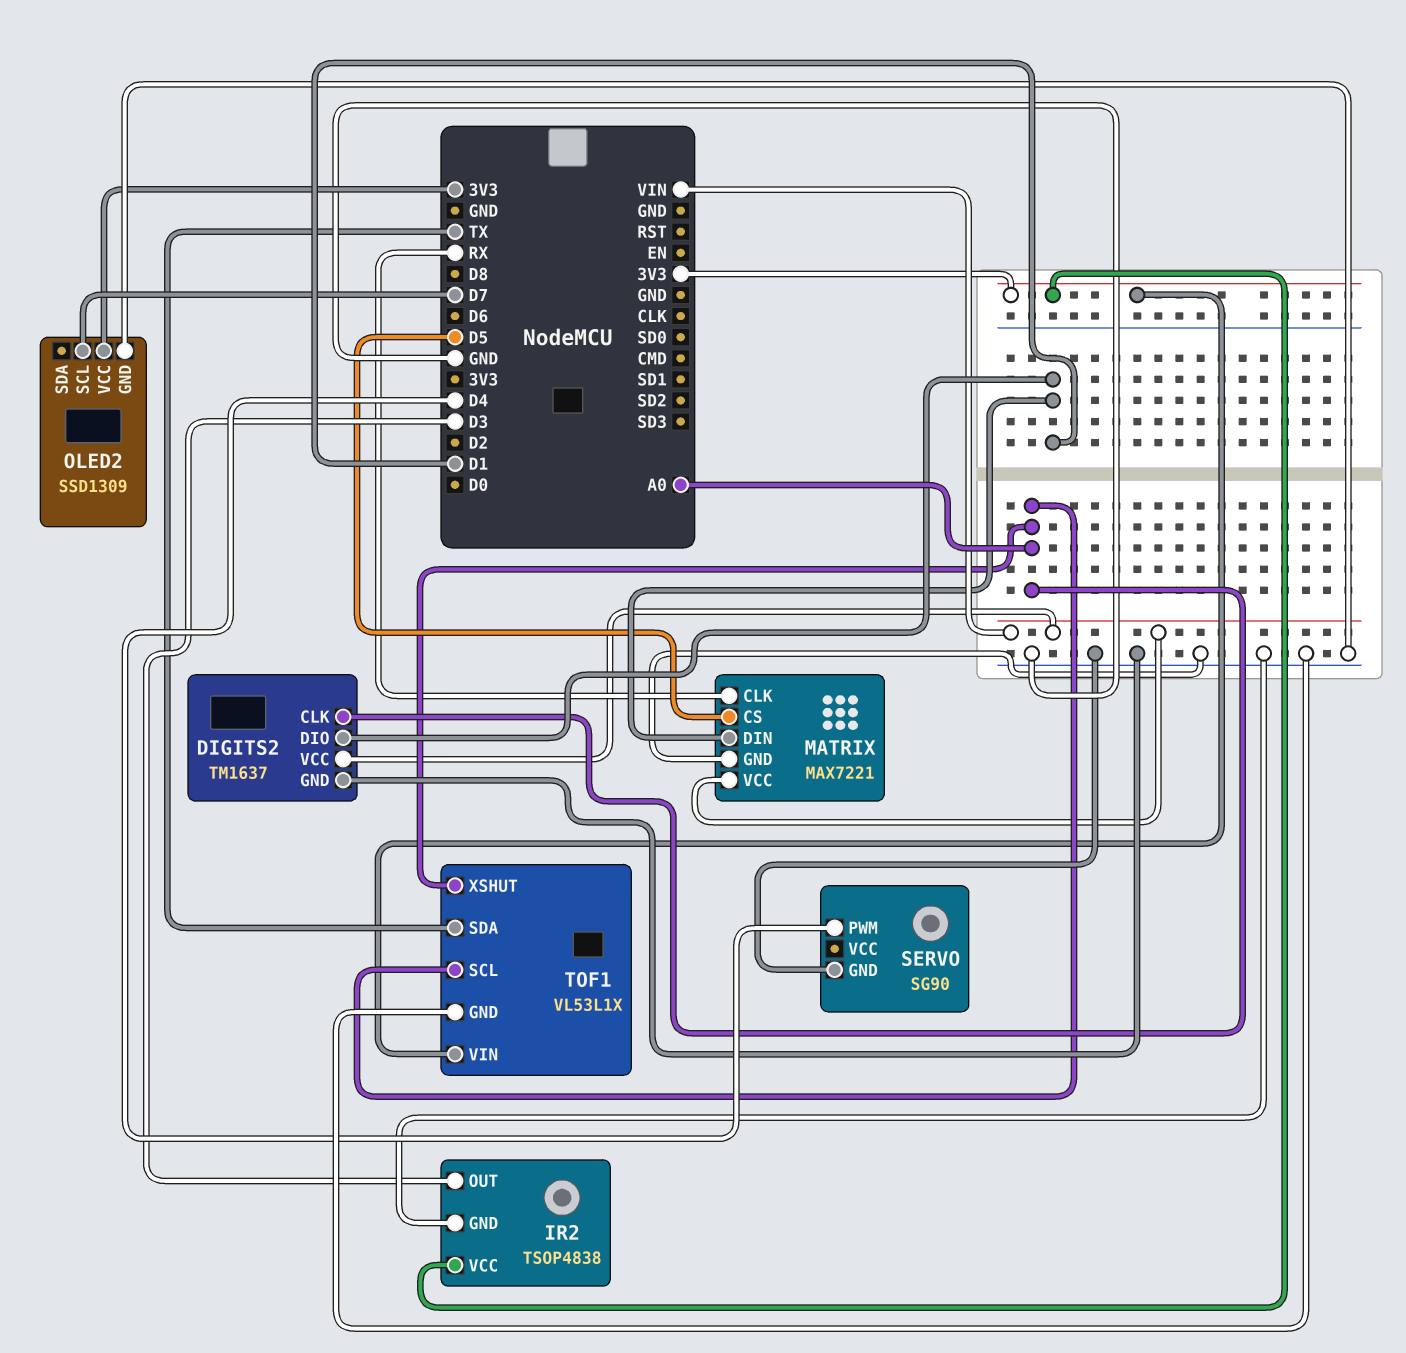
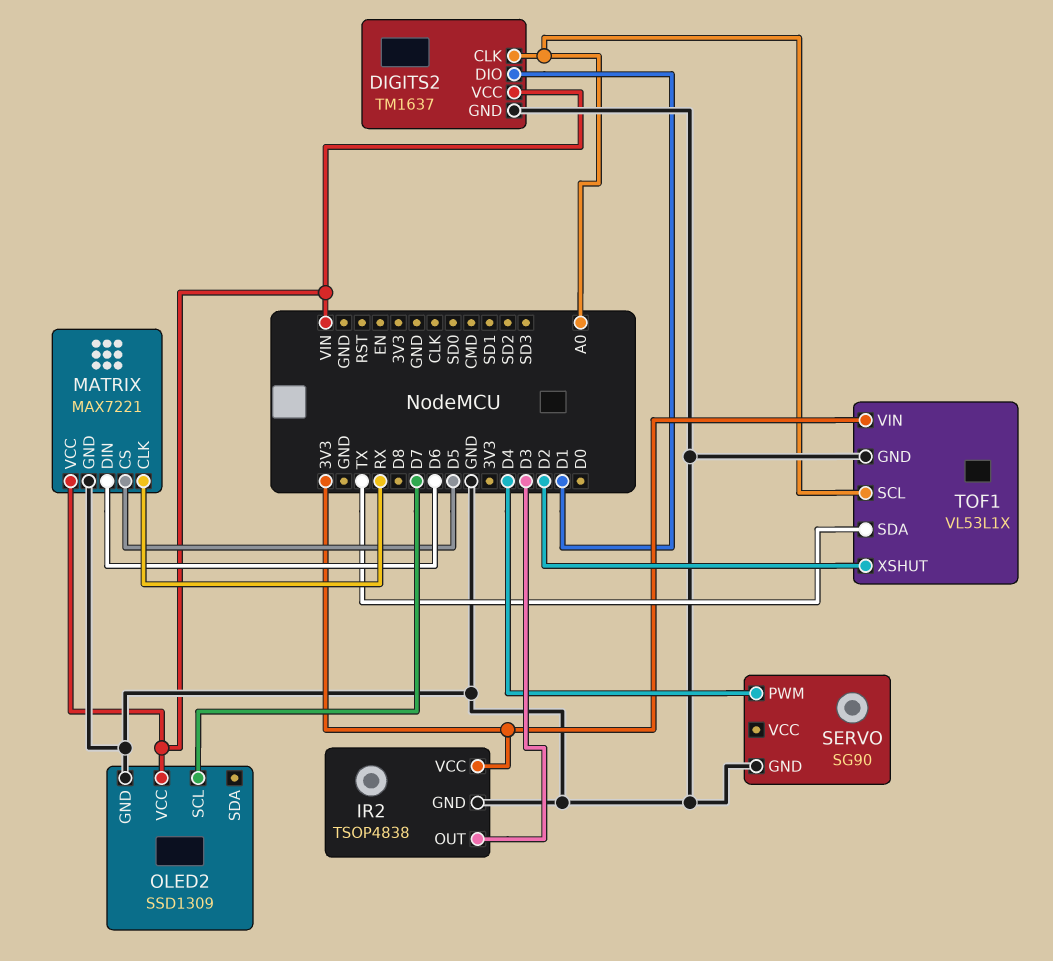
MATRIX pin DIN: D1 -> D6
OLED2 pin VCC: 3V3 -> VIN
TOF1 pin XSHUT: A0 -> D2

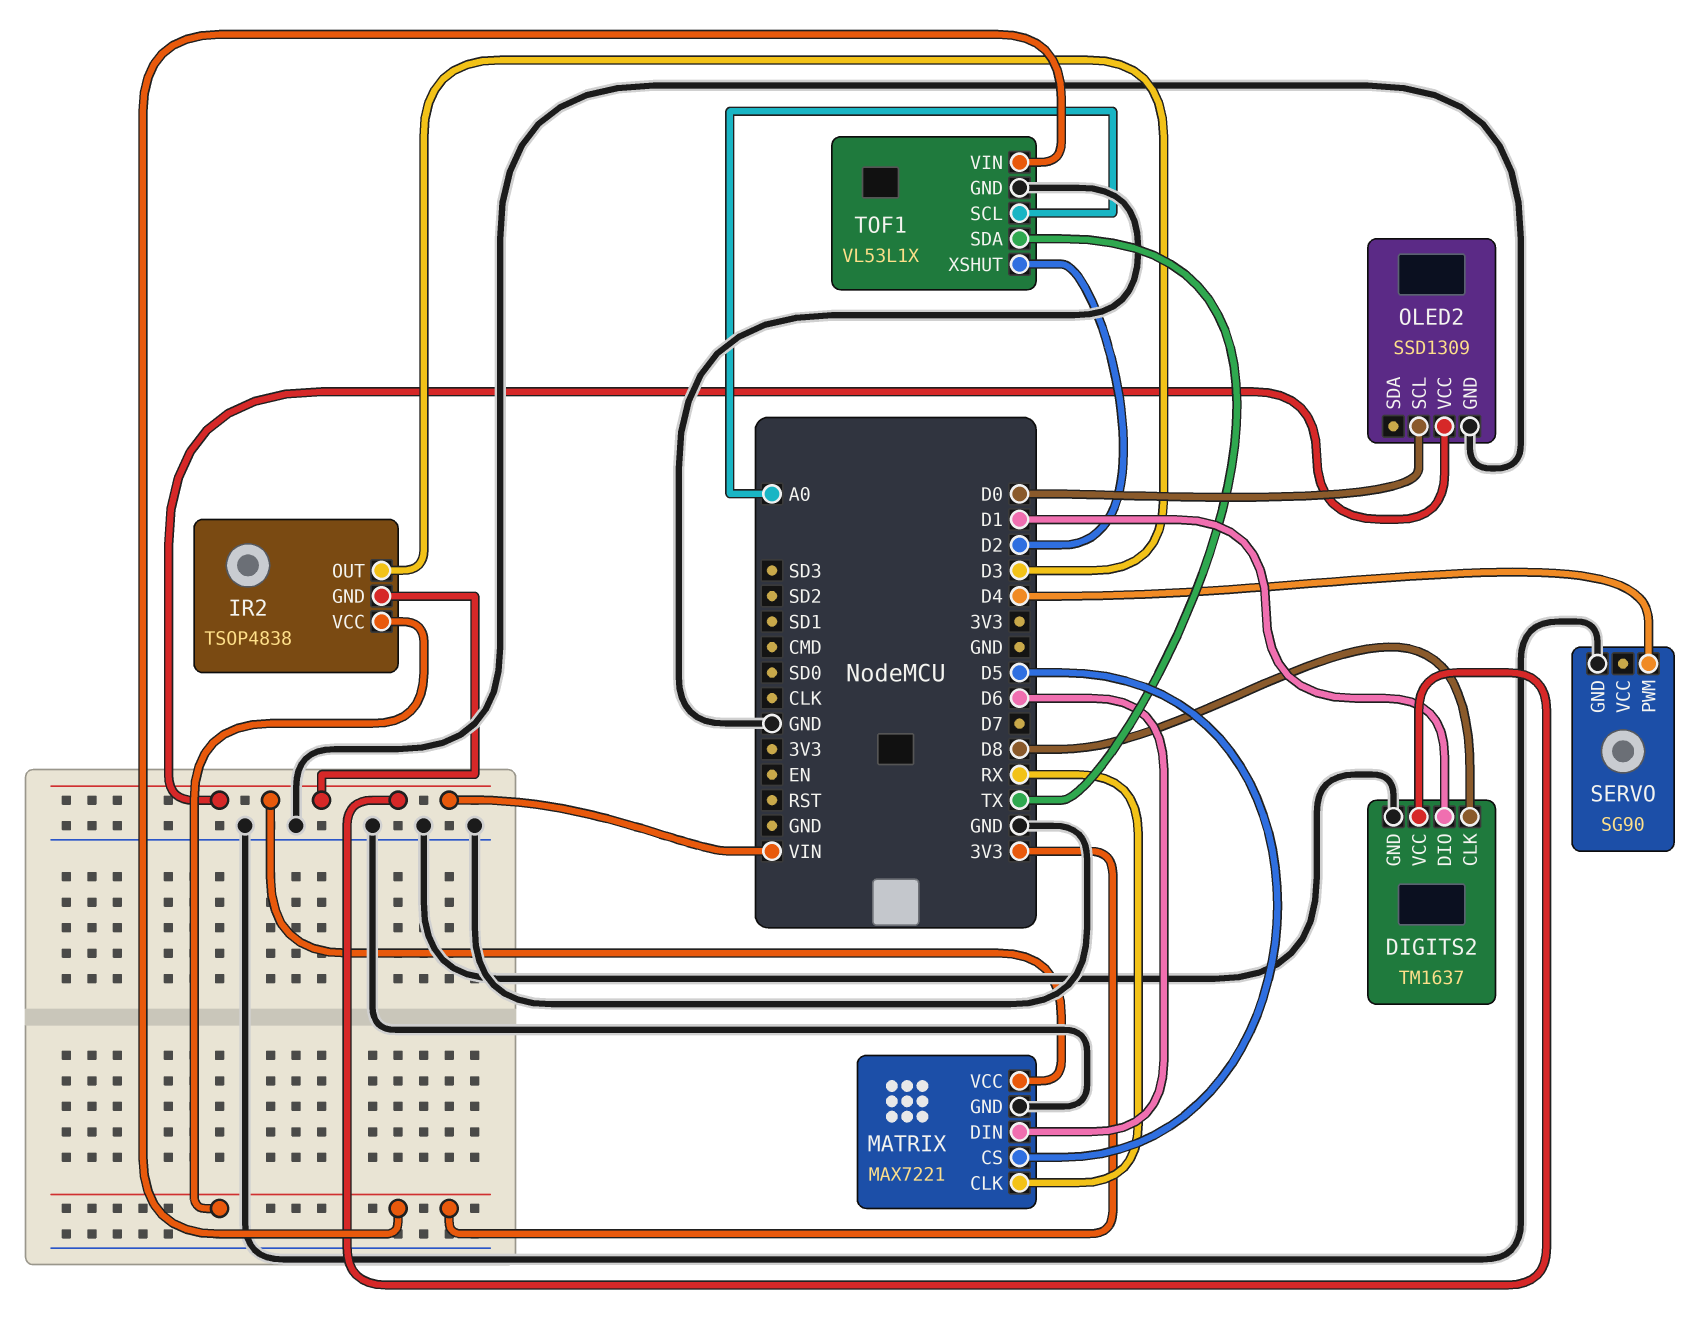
DIGITS2 pin CLK: A0 -> D8
IR2 pin GND: GND -> VIN
OLED2 pin SCL: D7 -> D0

